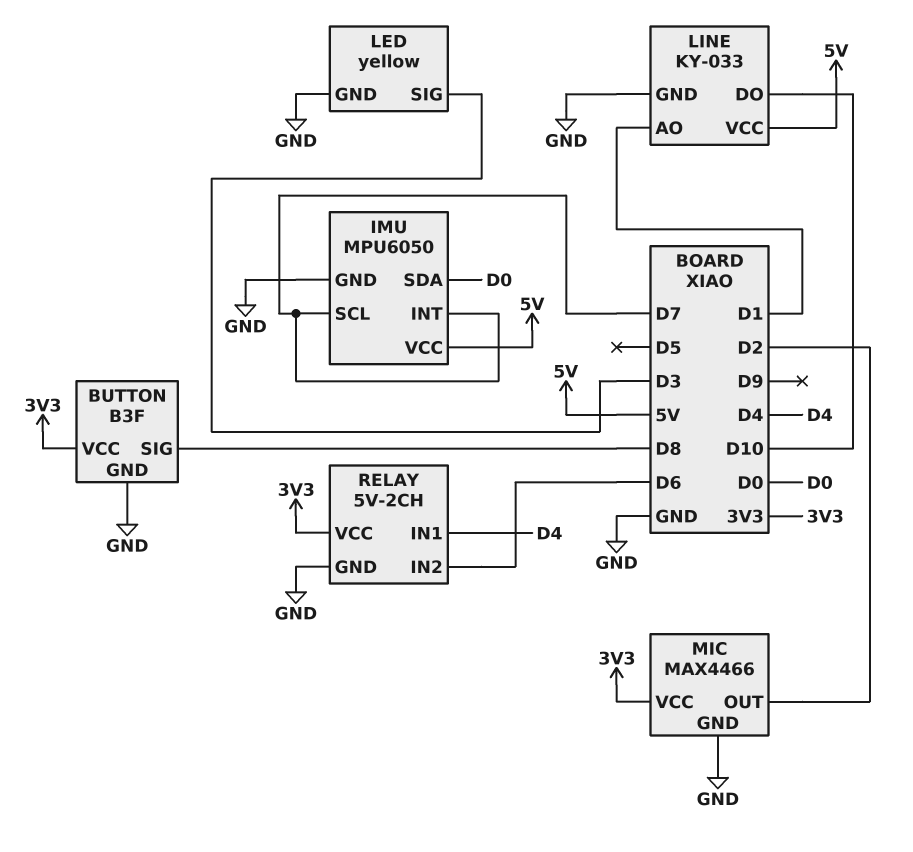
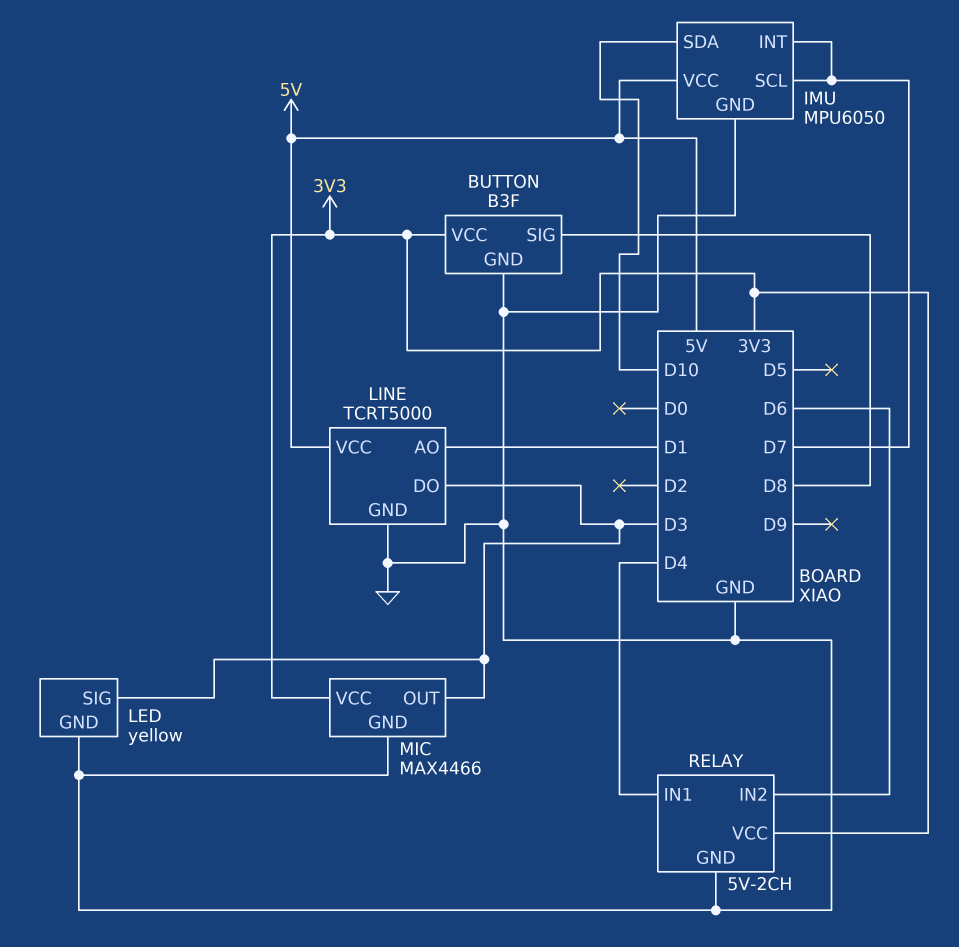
IMU pin SDA: D0 -> D10
LINE: KY-033 -> TCRT5000
LINE pin DO: D10 -> D3
MIC pin OUT: D2 -> D3

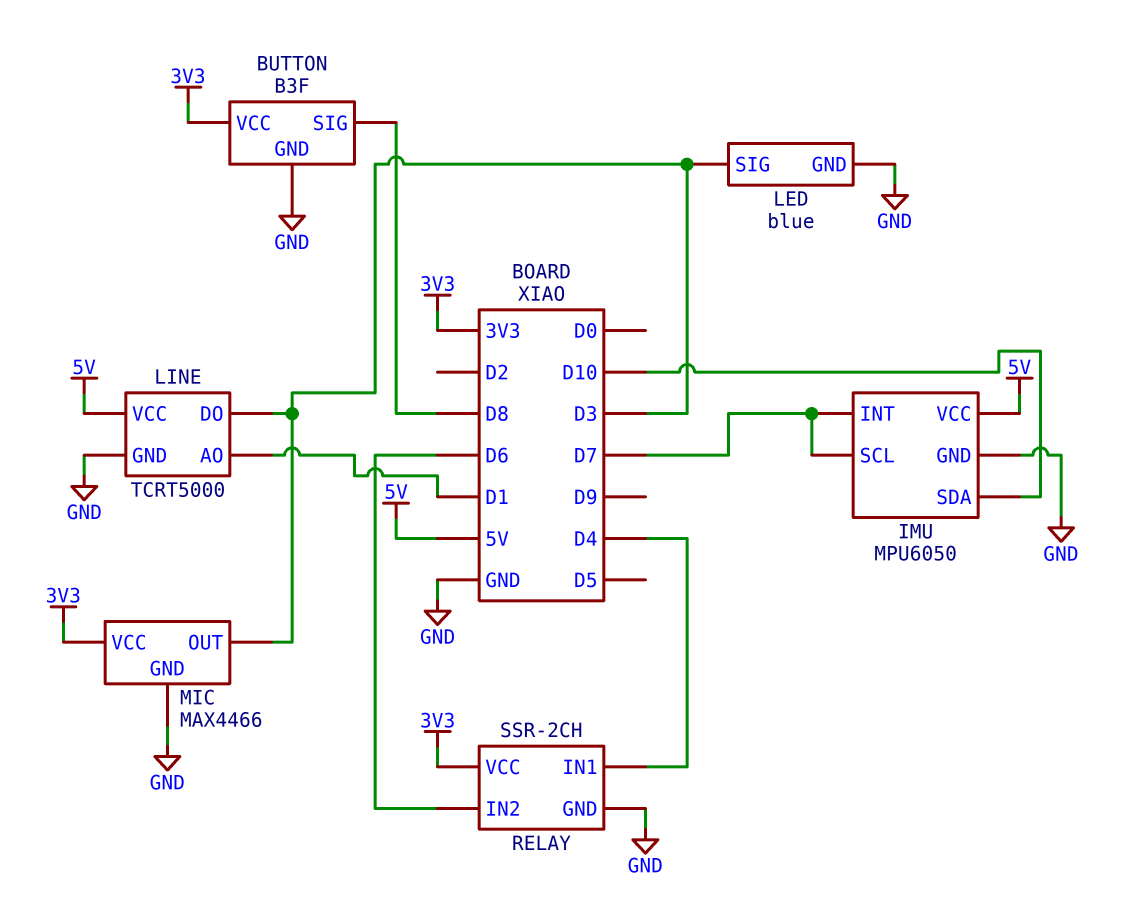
LED: yellow -> blue
RELAY: 5V-2CH -> SSR-2CH

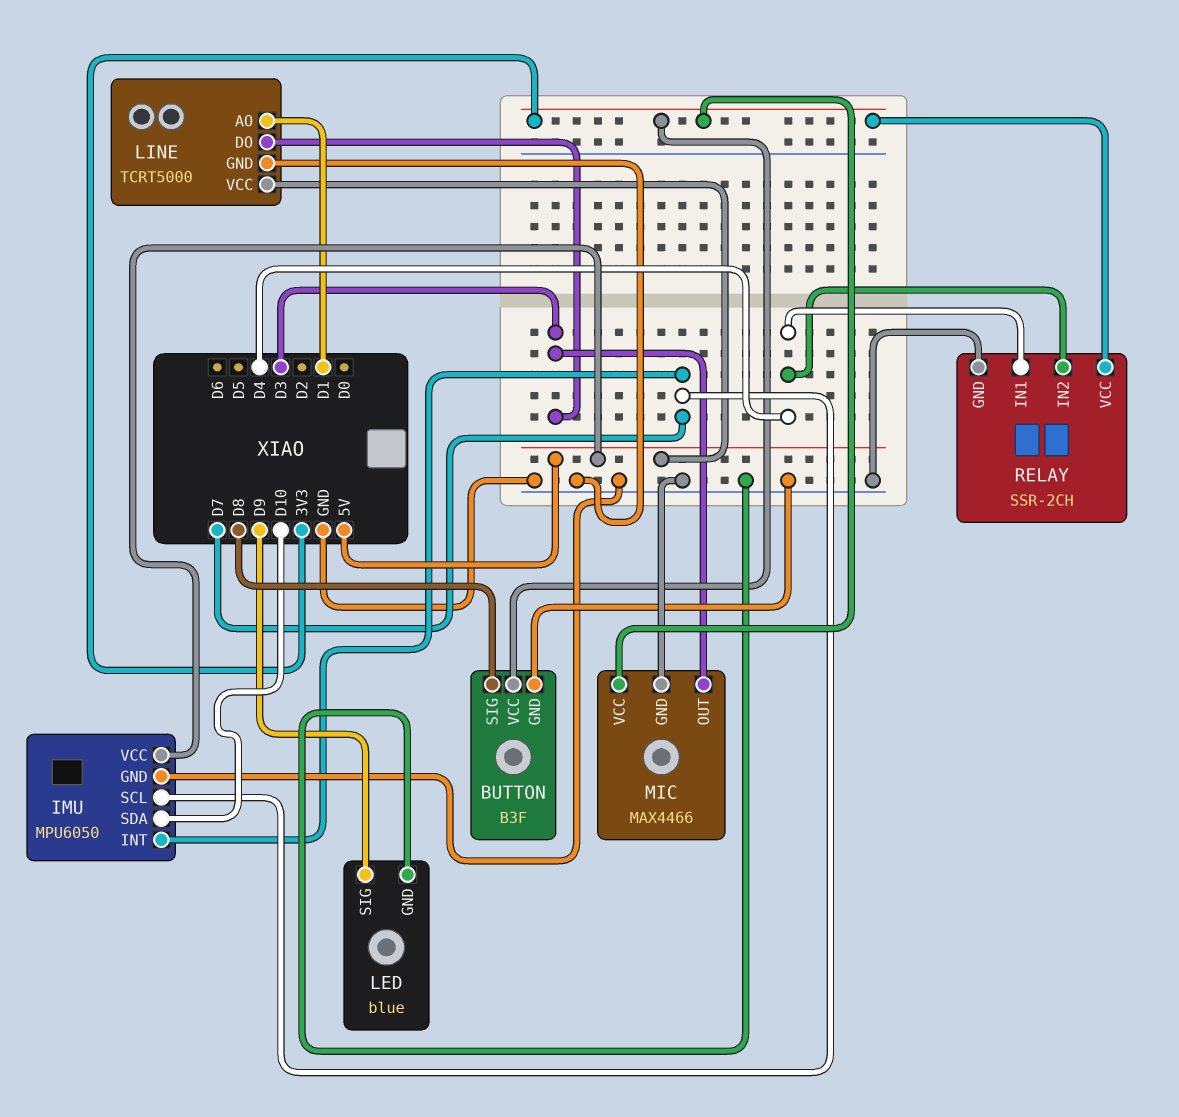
LED pin SIG: D3 -> D9
RELAY pin IN2: D6 -> D4

